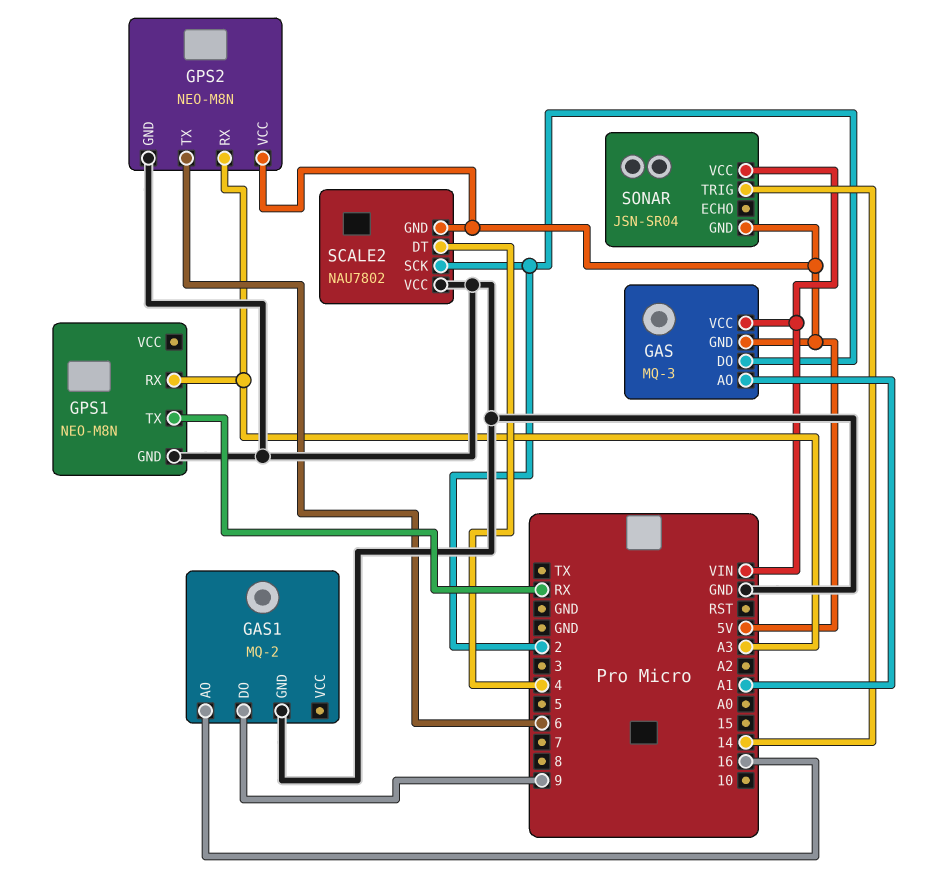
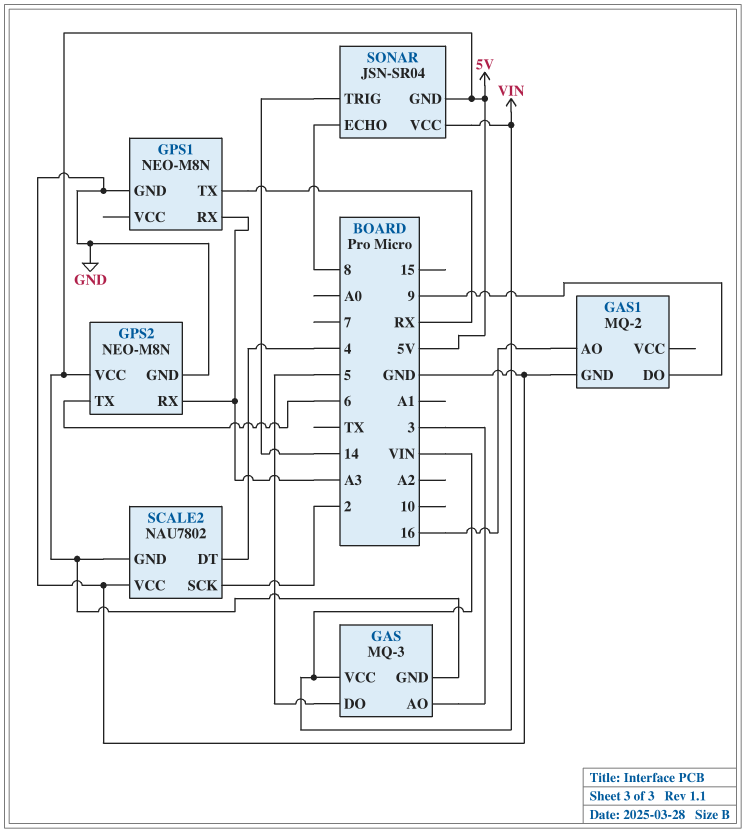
GAS pin AO: A1 -> 3
GAS pin DO: 2 -> 5
SONAR pin ECHO: none -> 8

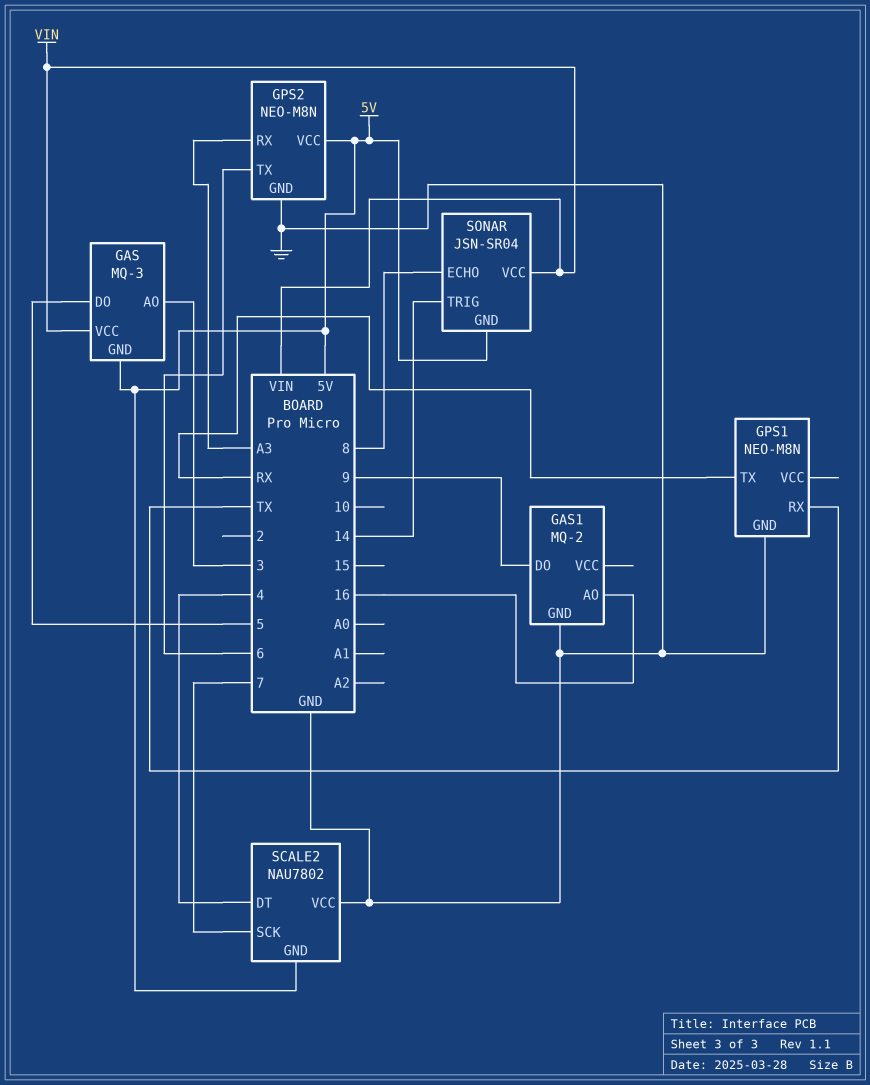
GPS1 pin RX: A3 -> TX
SCALE2 pin SCK: 2 -> 7

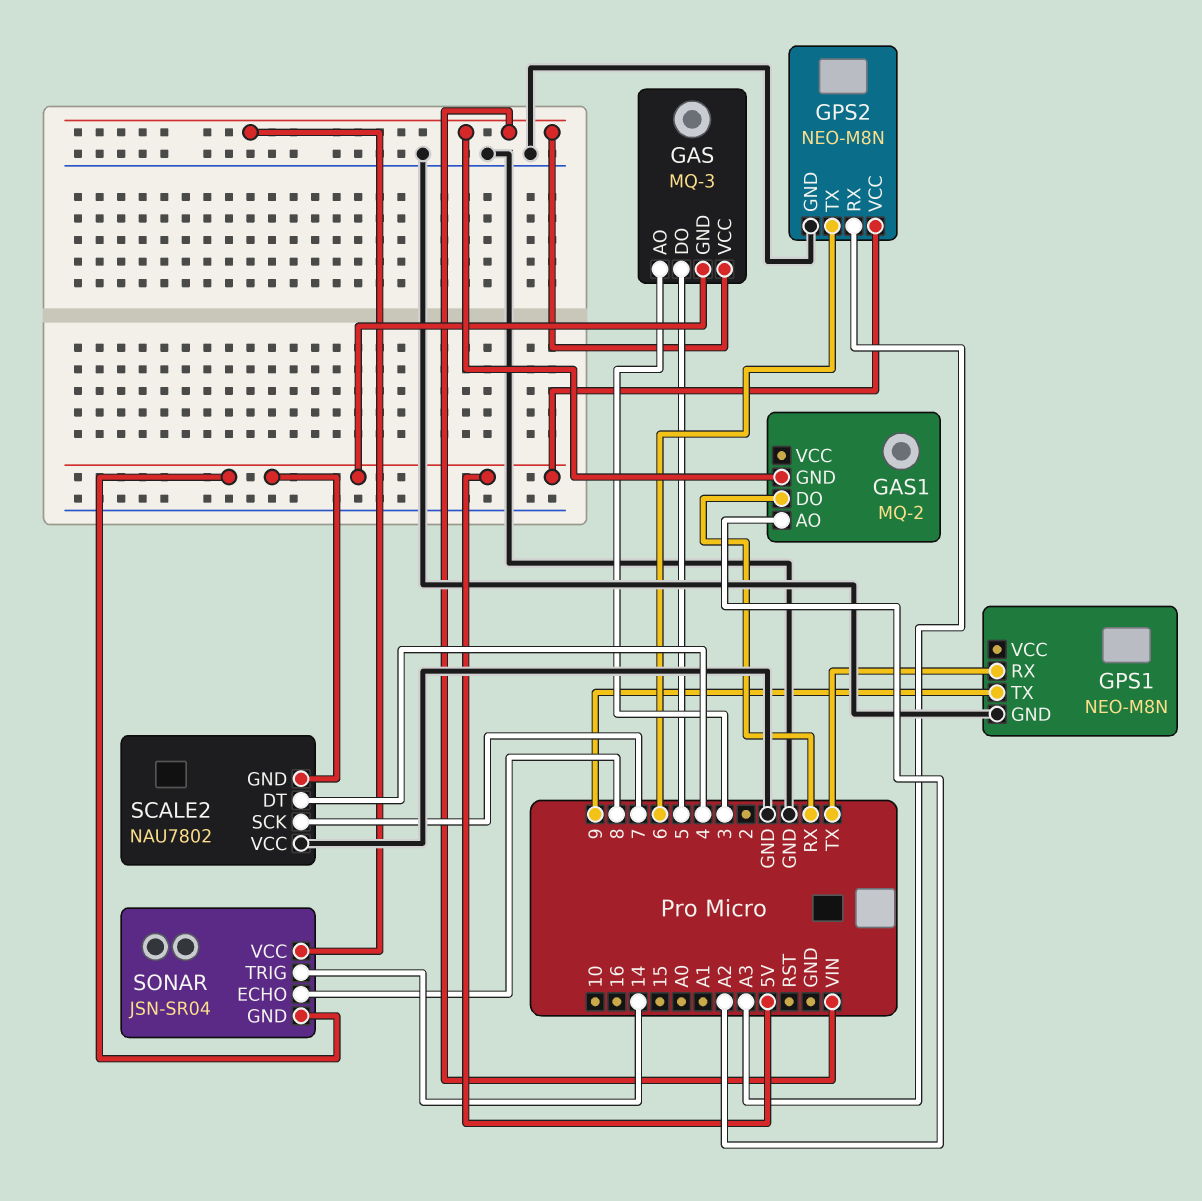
GAS1 pin AO: 16 -> A2
GAS1 pin DO: 9 -> RX
GAS1 pin GND: GND -> VIN
GPS1 pin TX: RX -> 9

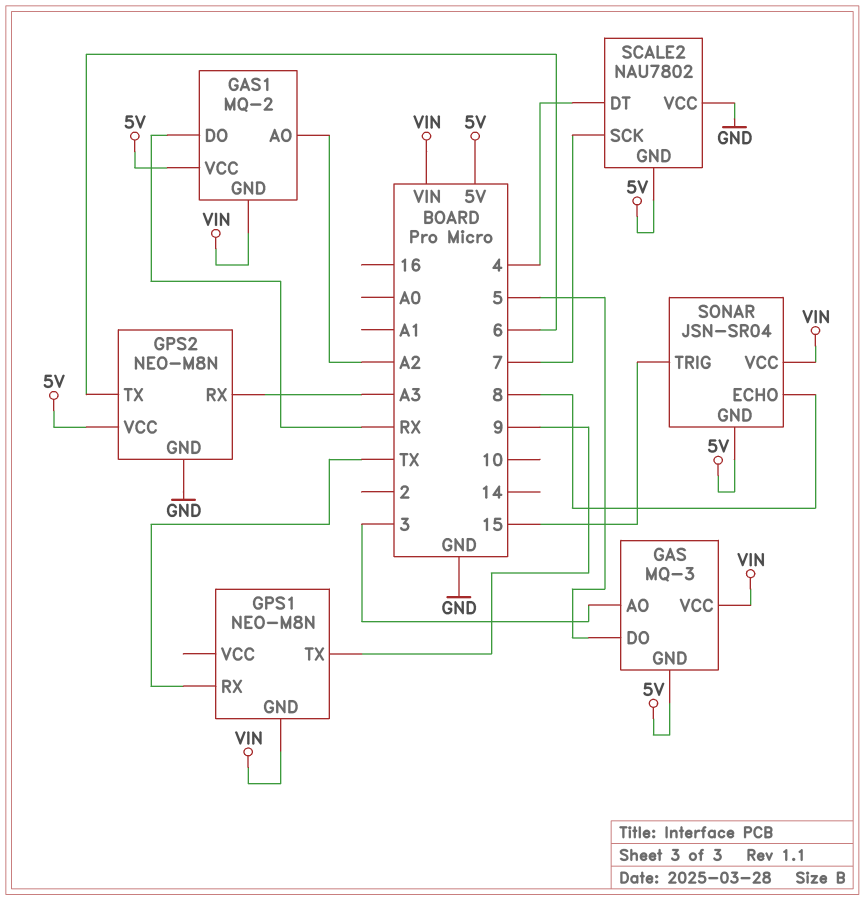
GAS1 pin VCC: none -> 5V
GPS1 pin GND: GND -> VIN
SONAR pin TRIG: 14 -> 15

